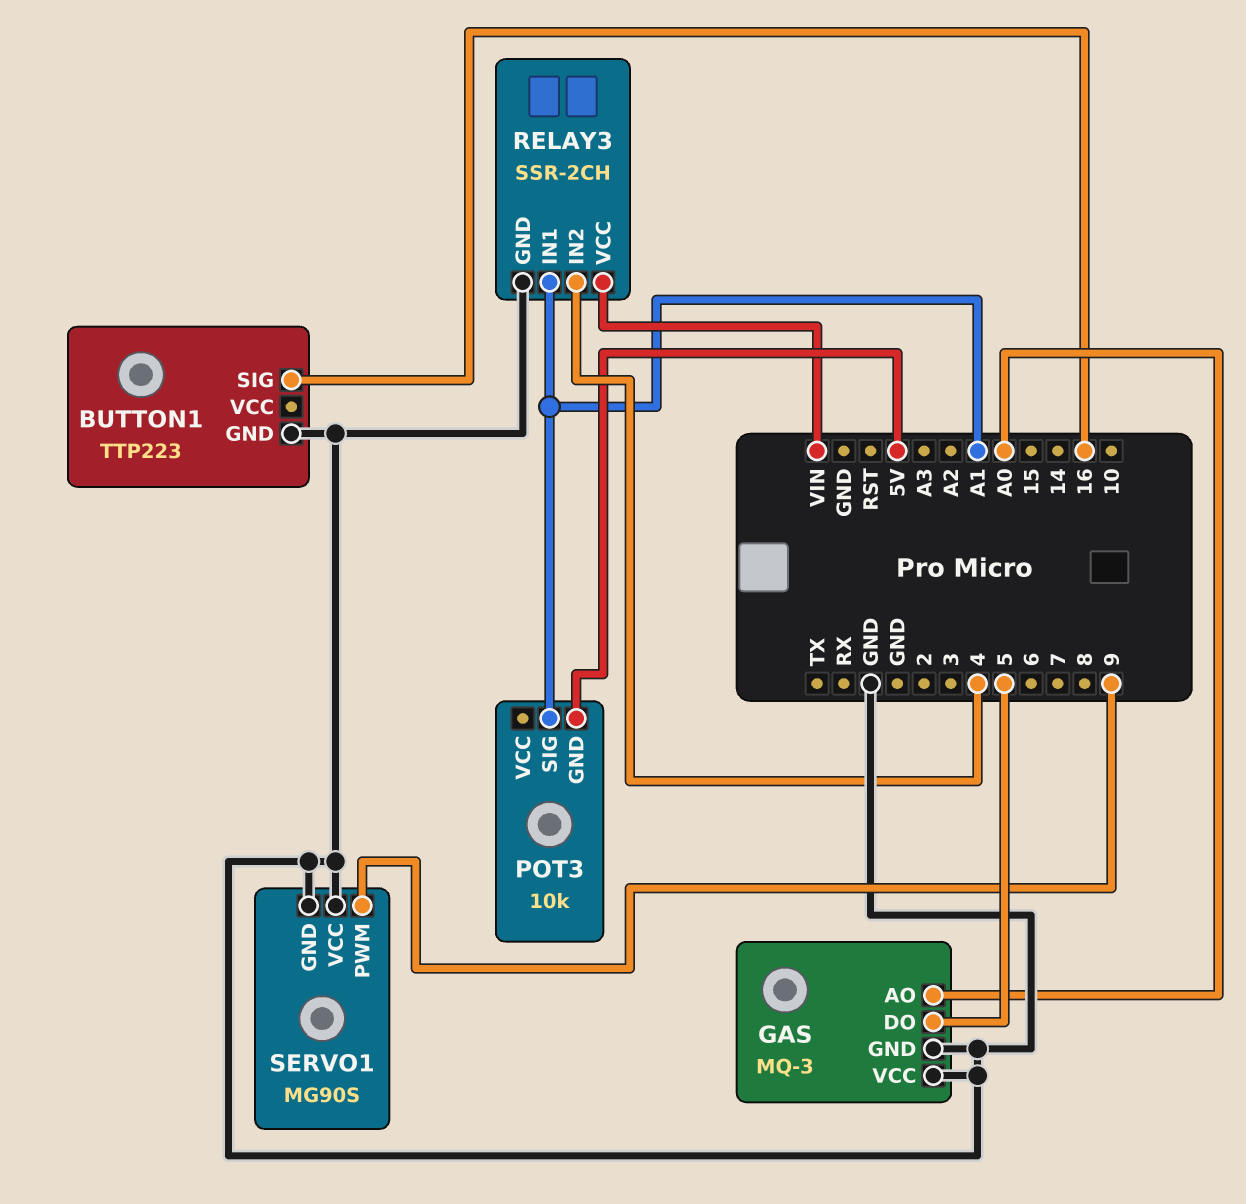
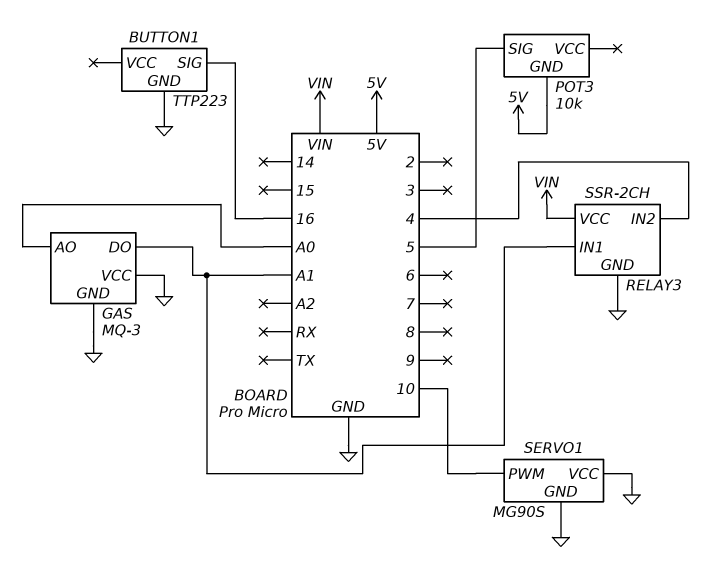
GAS pin DO: 5 -> A1
POT3 pin SIG: A1 -> 5
SERVO1 pin PWM: 9 -> 10

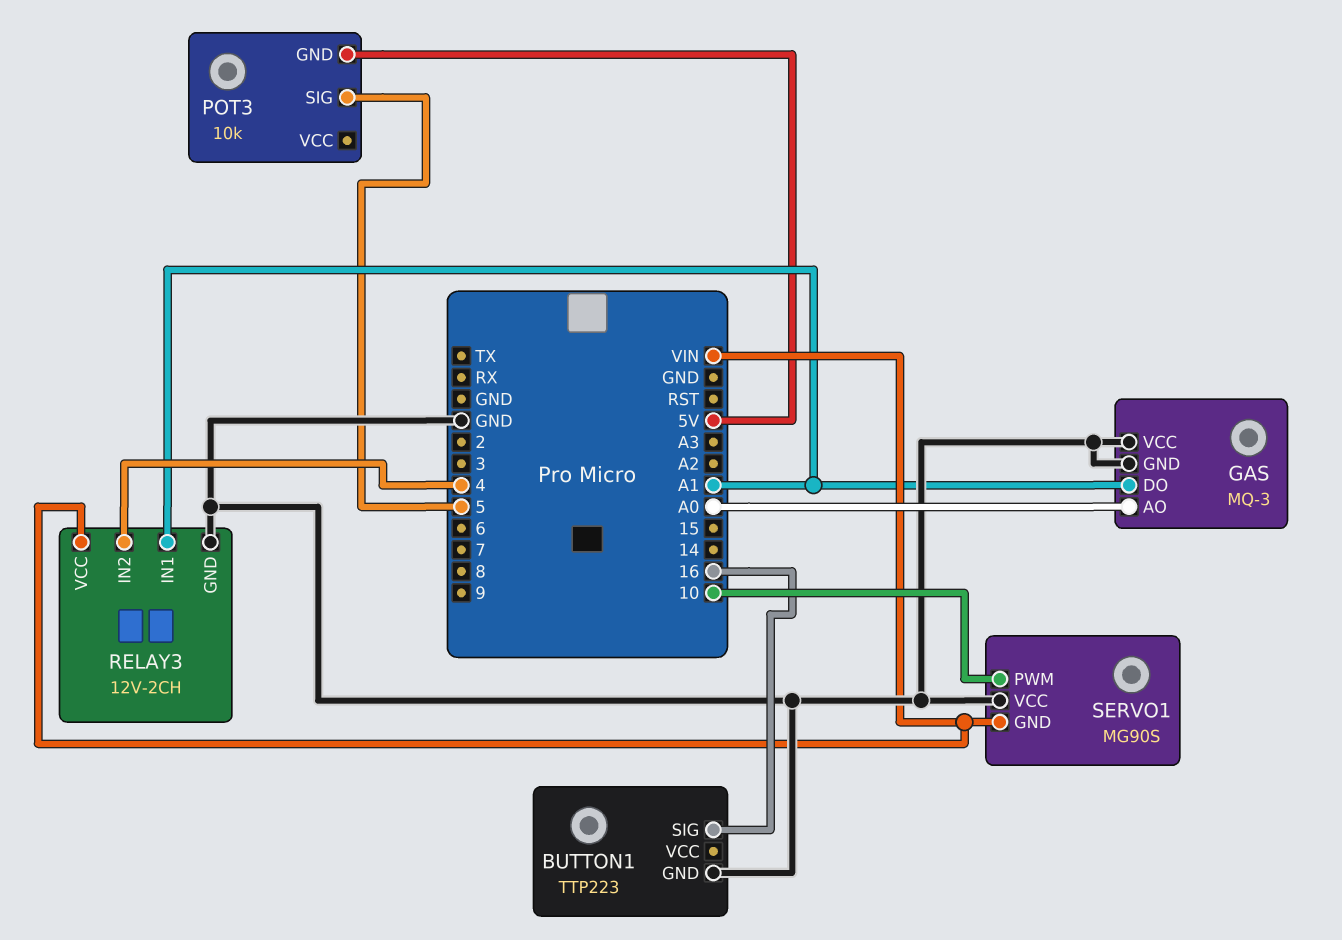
RELAY3: SSR-2CH -> 12V-2CH
SERVO1 pin GND: GND -> VIN

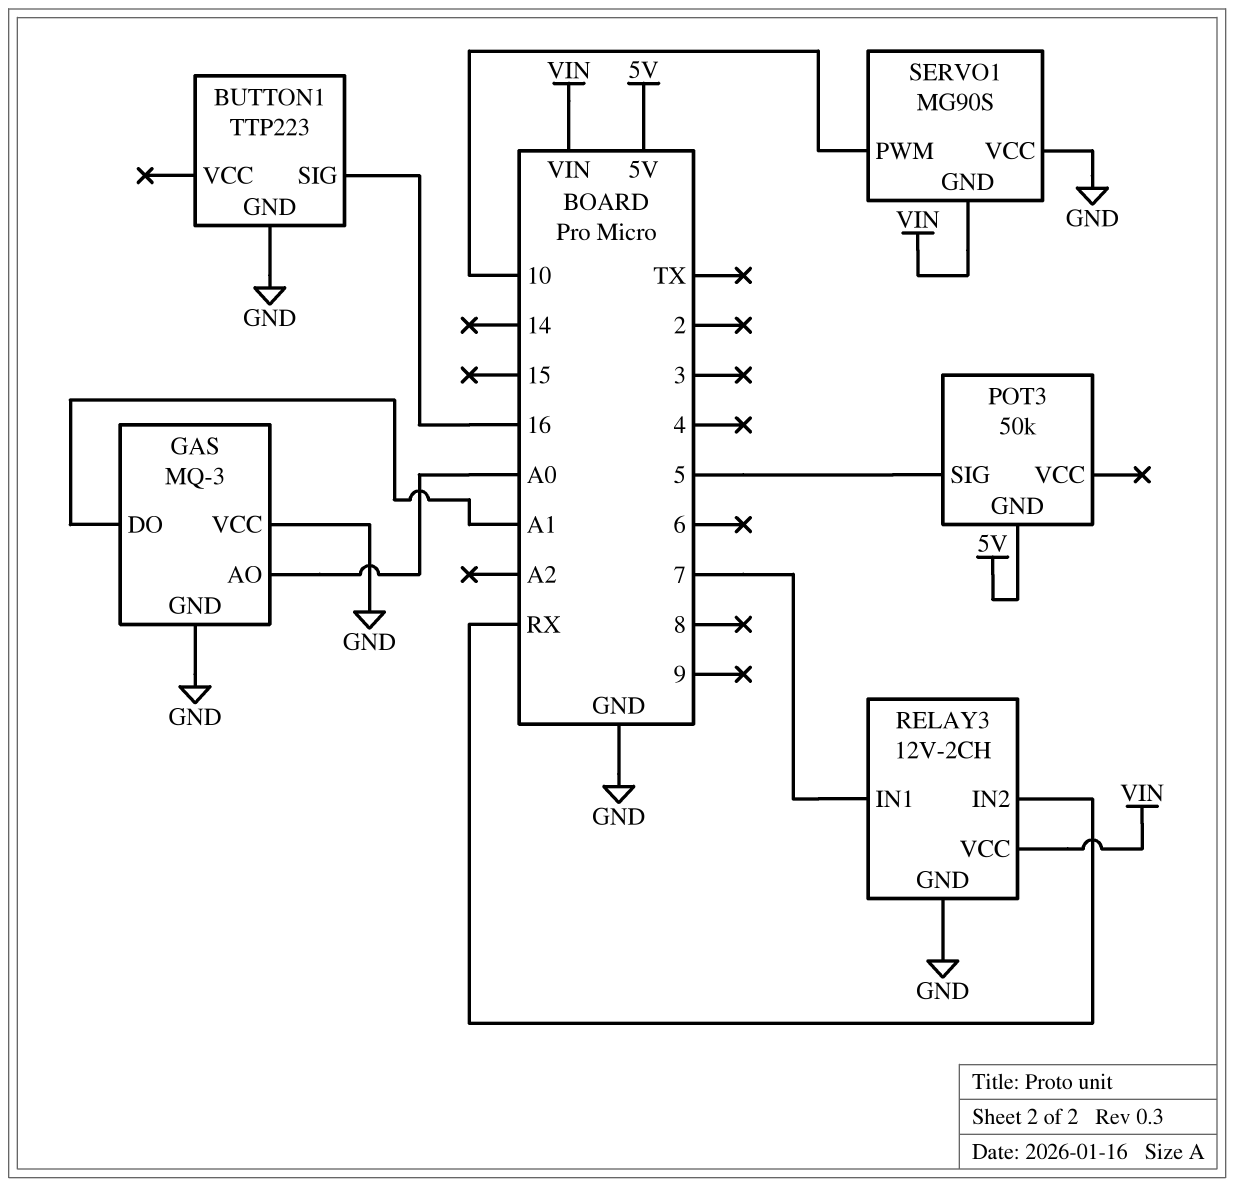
POT3: 10k -> 50k
RELAY3 pin IN1: A1 -> 7
RELAY3 pin IN2: 4 -> RX

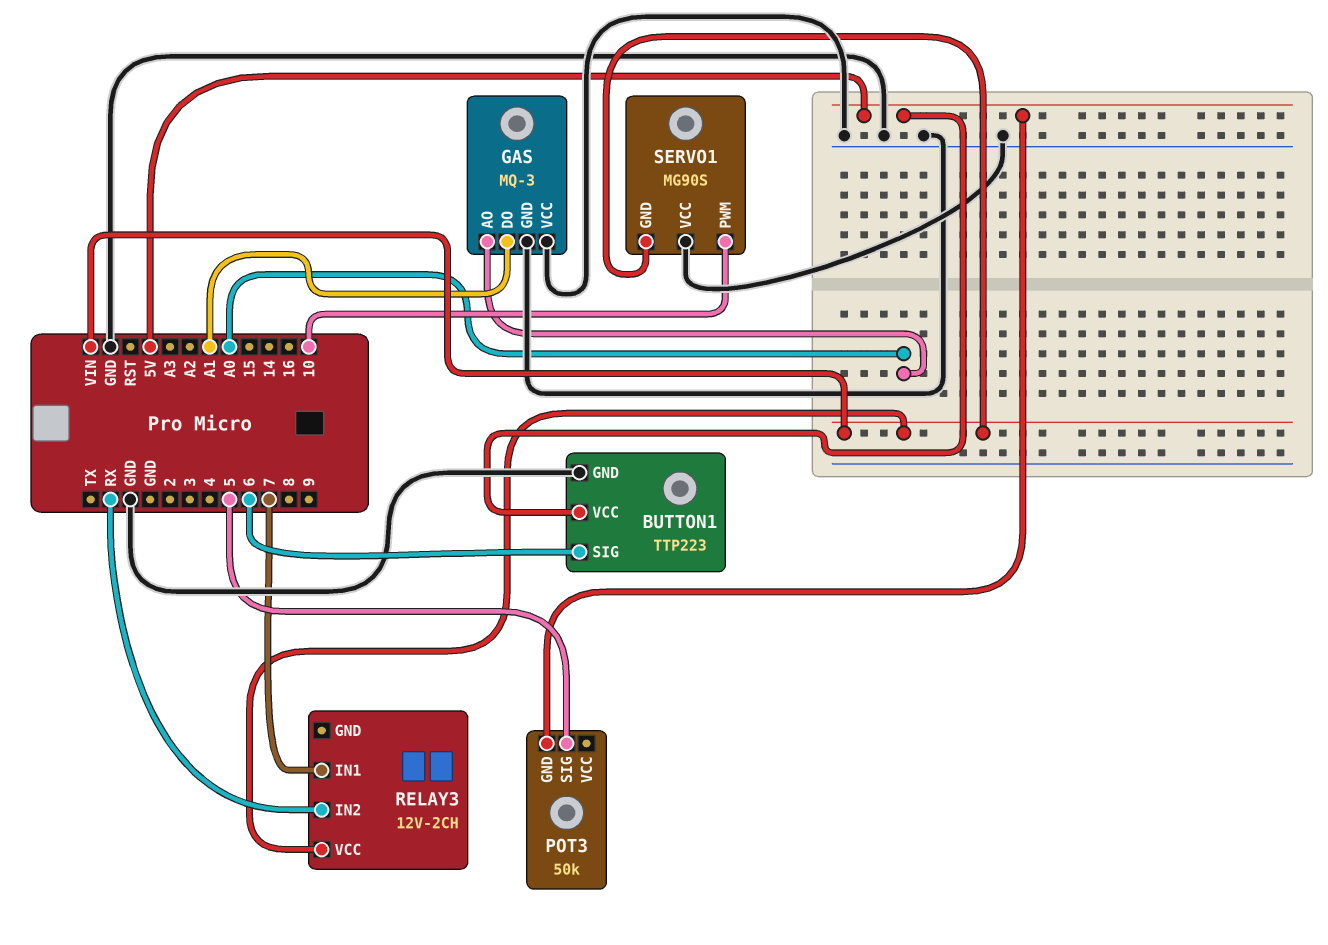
BUTTON1 pin SIG: 16 -> 6
BUTTON1 pin VCC: none -> 5V
RELAY3 pin GND: GND -> none

